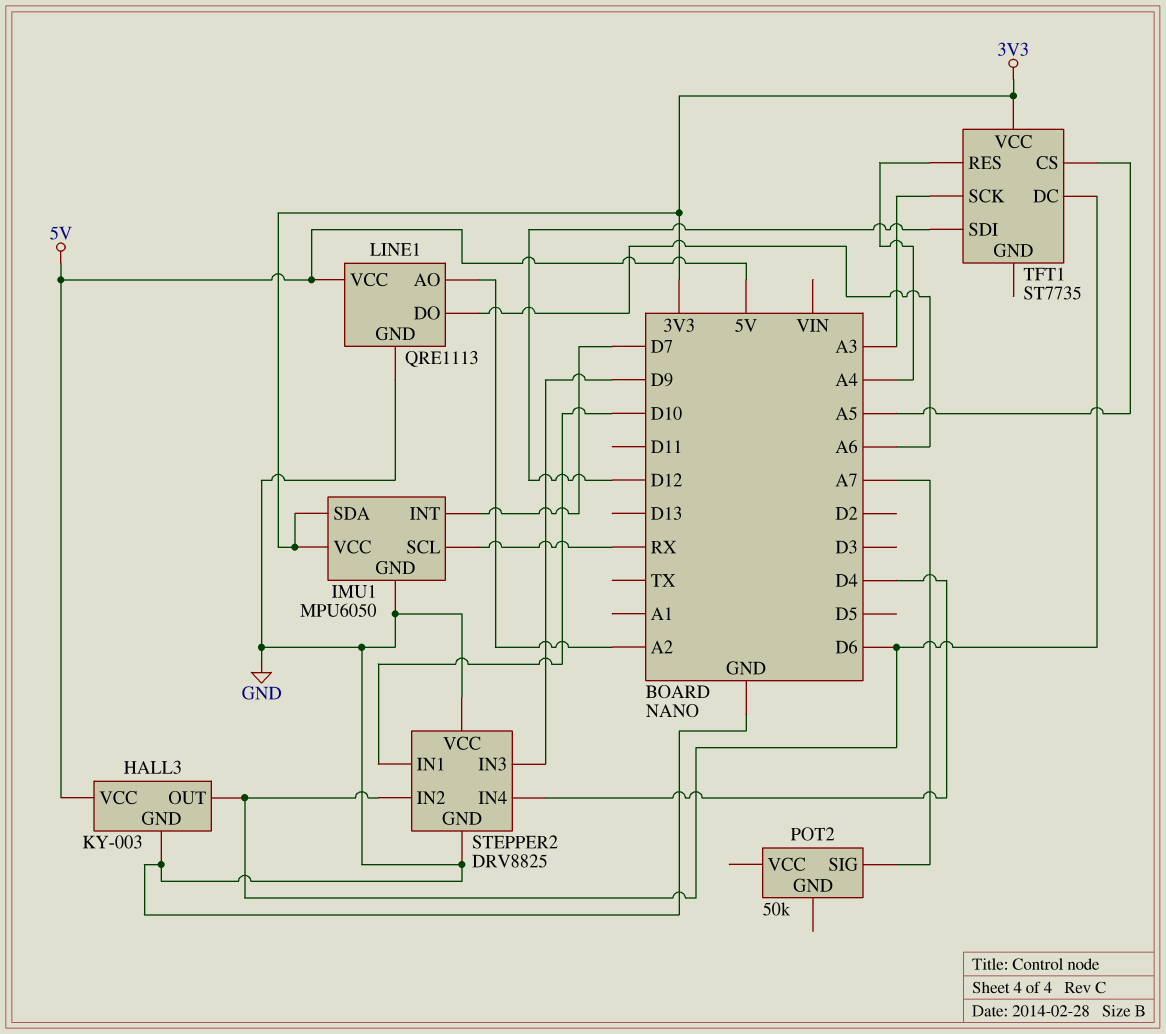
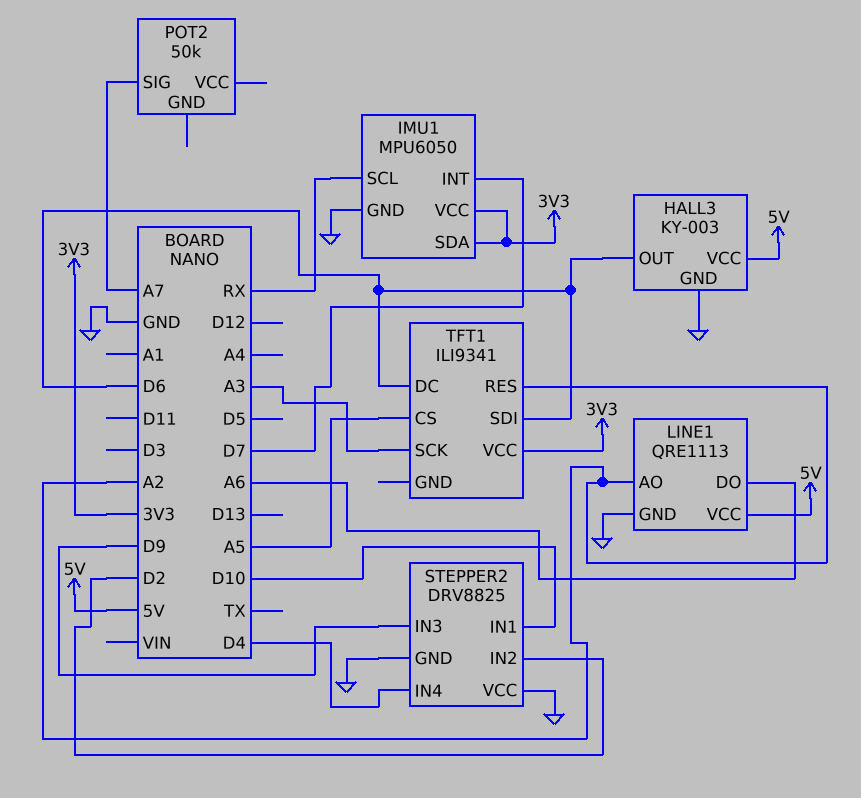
STEPPER2 pin IN2: D6 -> D2
TFT1: ST7735 -> ILI9341
TFT1 pin RES: A4 -> A2
TFT1 pin SDI: D12 -> D6

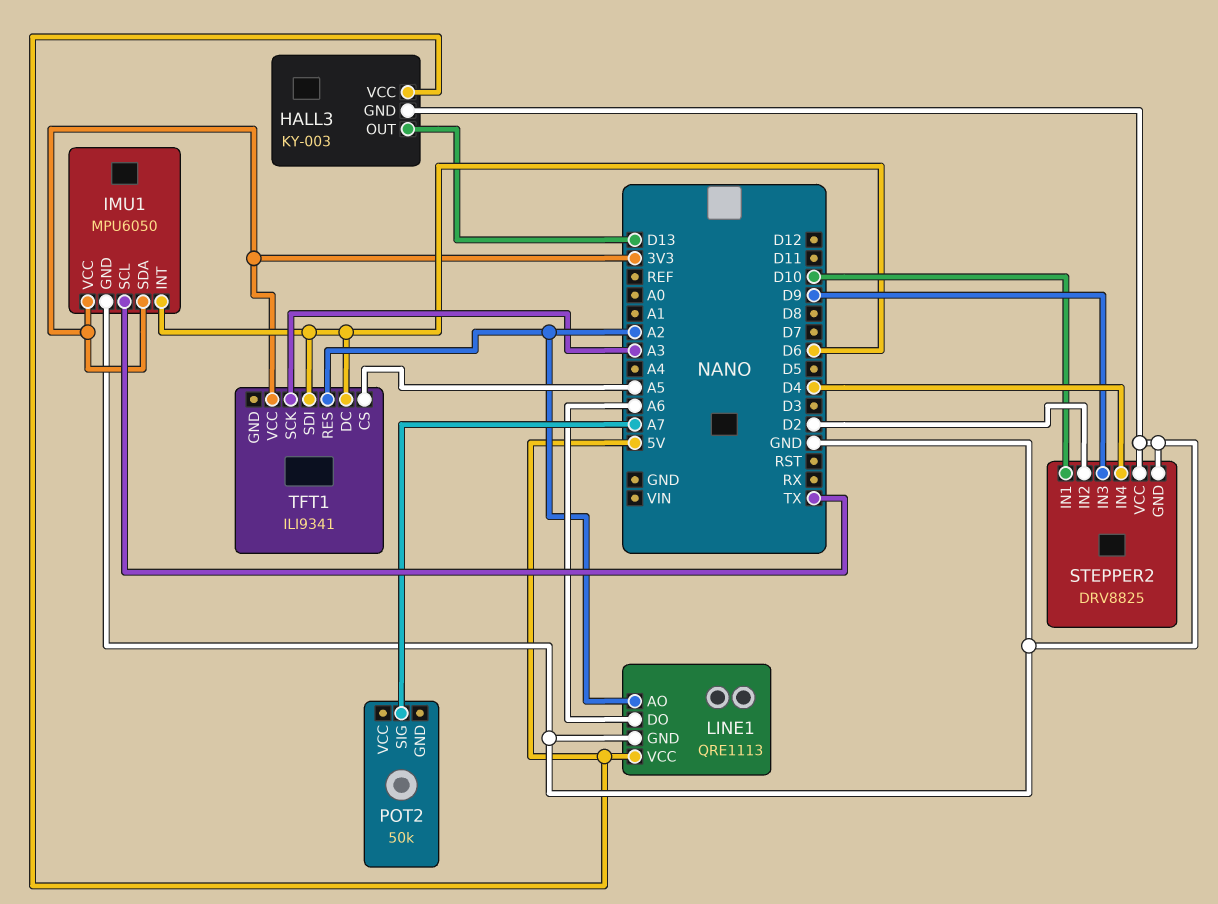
HALL3 pin OUT: D6 -> D13
IMU1 pin INT: D7 -> D6
IMU1 pin SCL: RX -> TX

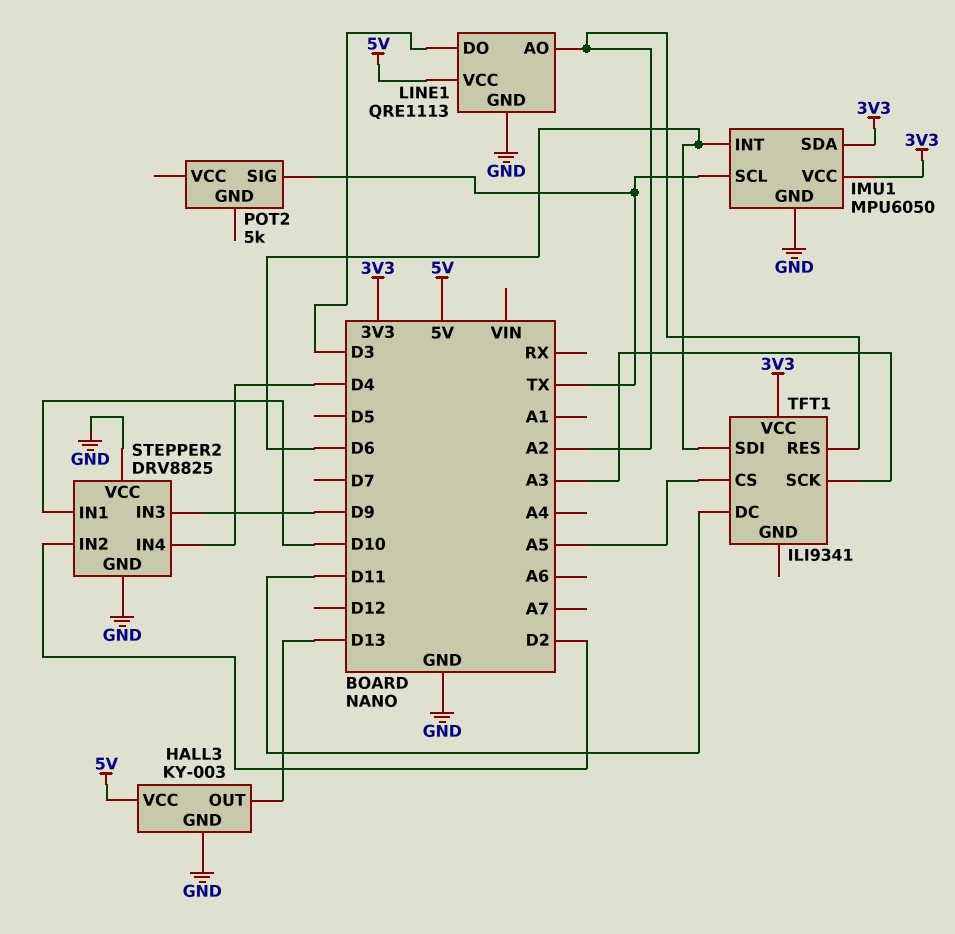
LINE1 pin DO: A6 -> D3
POT2: 50k -> 5k
POT2 pin SIG: A7 -> TX
TFT1 pin DC: D6 -> D11

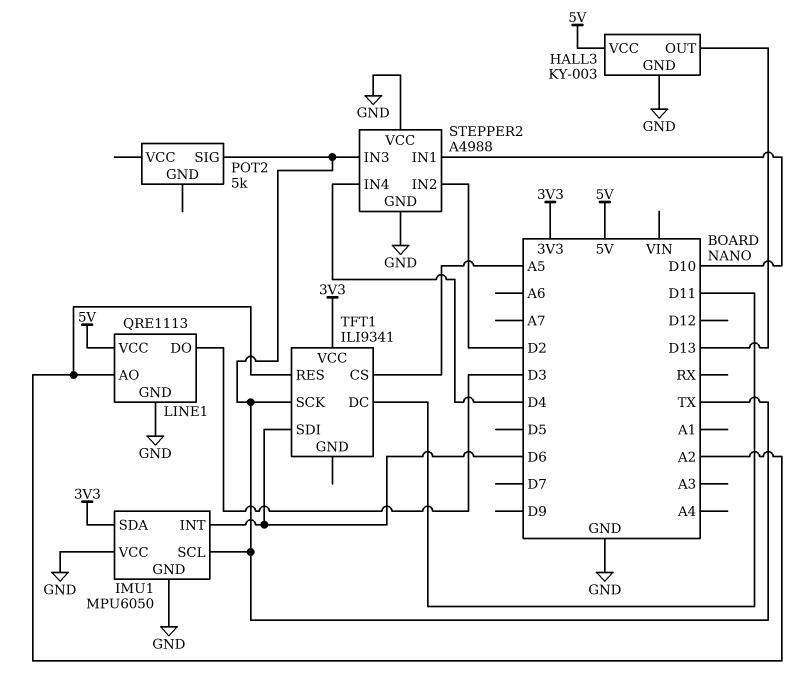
IMU1 pin VCC: 3V3 -> GND
STEPPER2: DRV8825 -> A4988
STEPPER2 pin IN3: D9 -> TX
TFT1 pin SCK: A3 -> TX

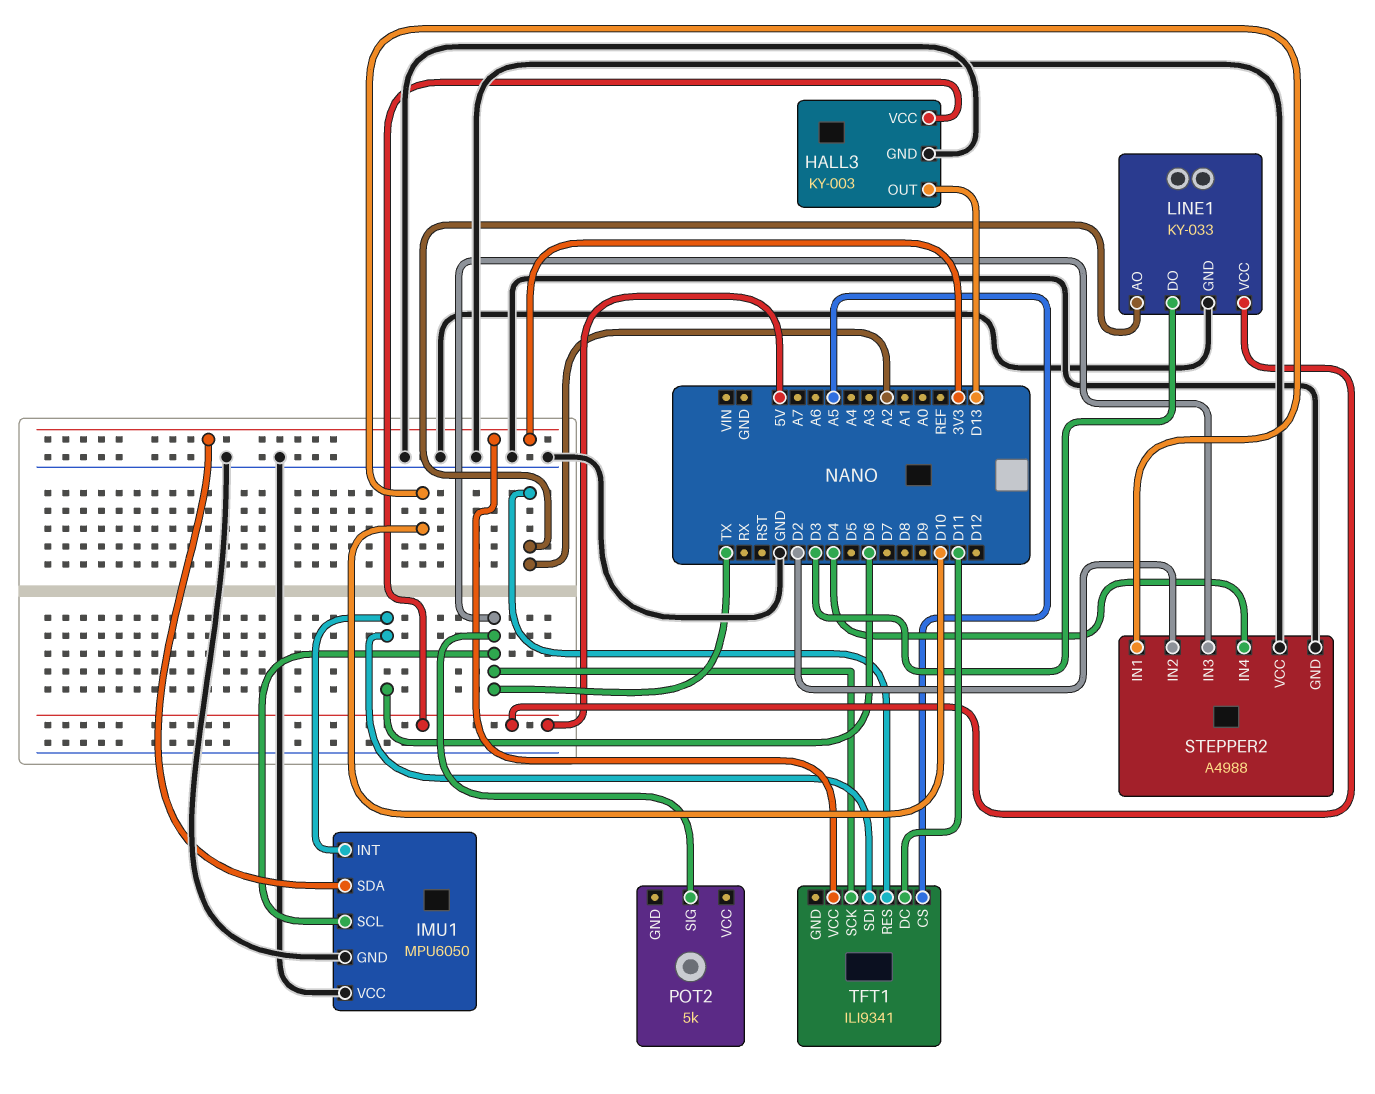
LINE1: QRE1113 -> KY-033

